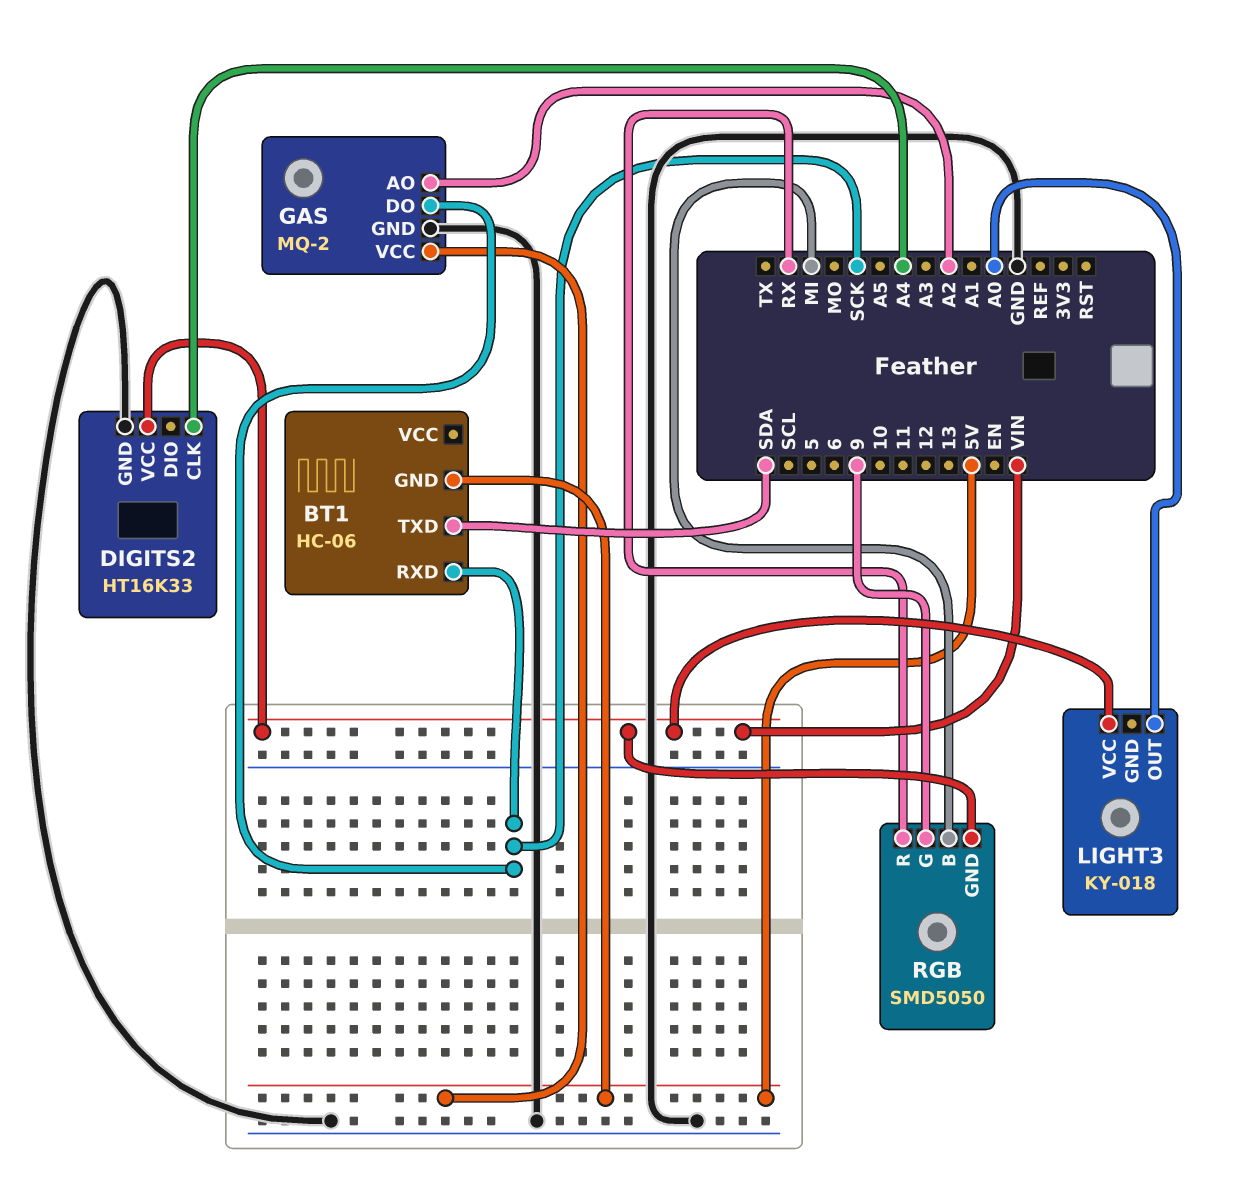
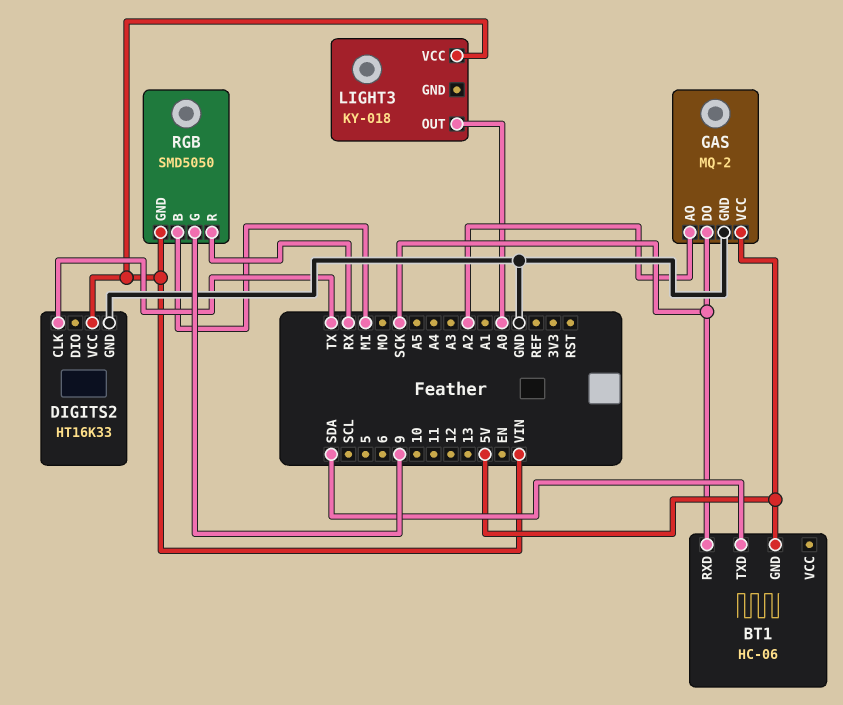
DIGITS2 pin CLK: A4 -> TX

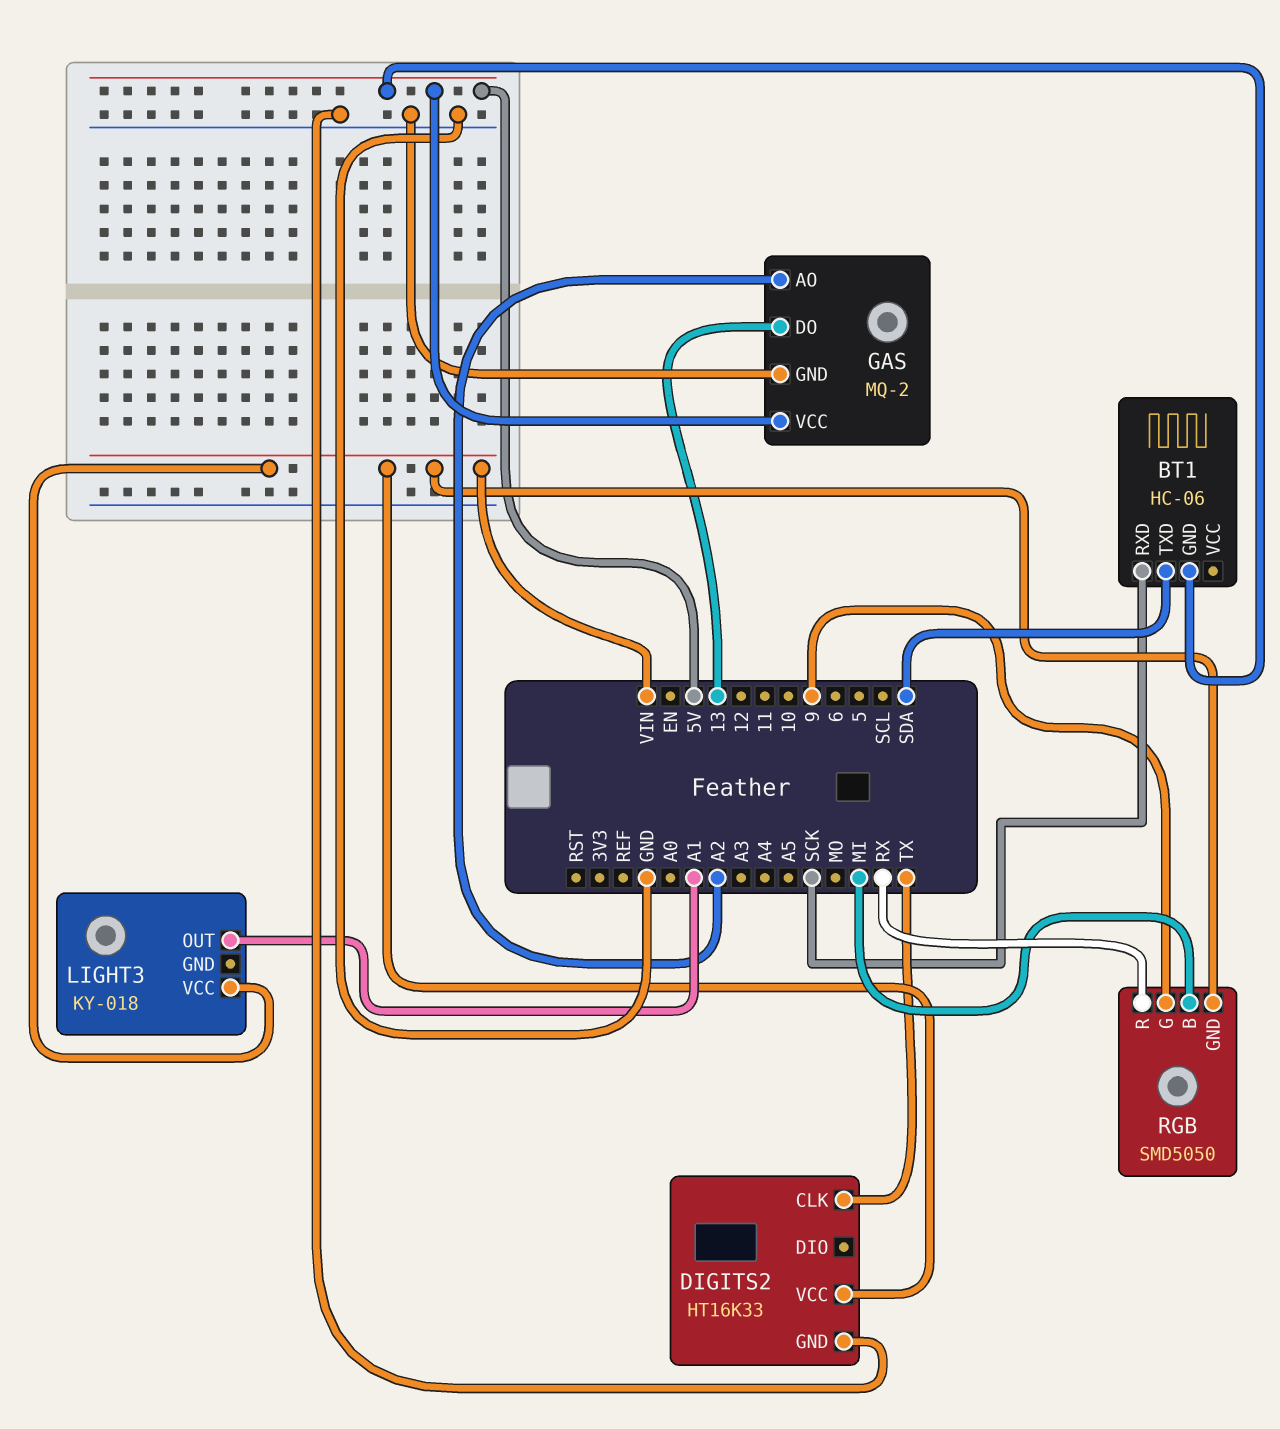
GAS pin DO: SCK -> 13
LIGHT3 pin OUT: A0 -> A1

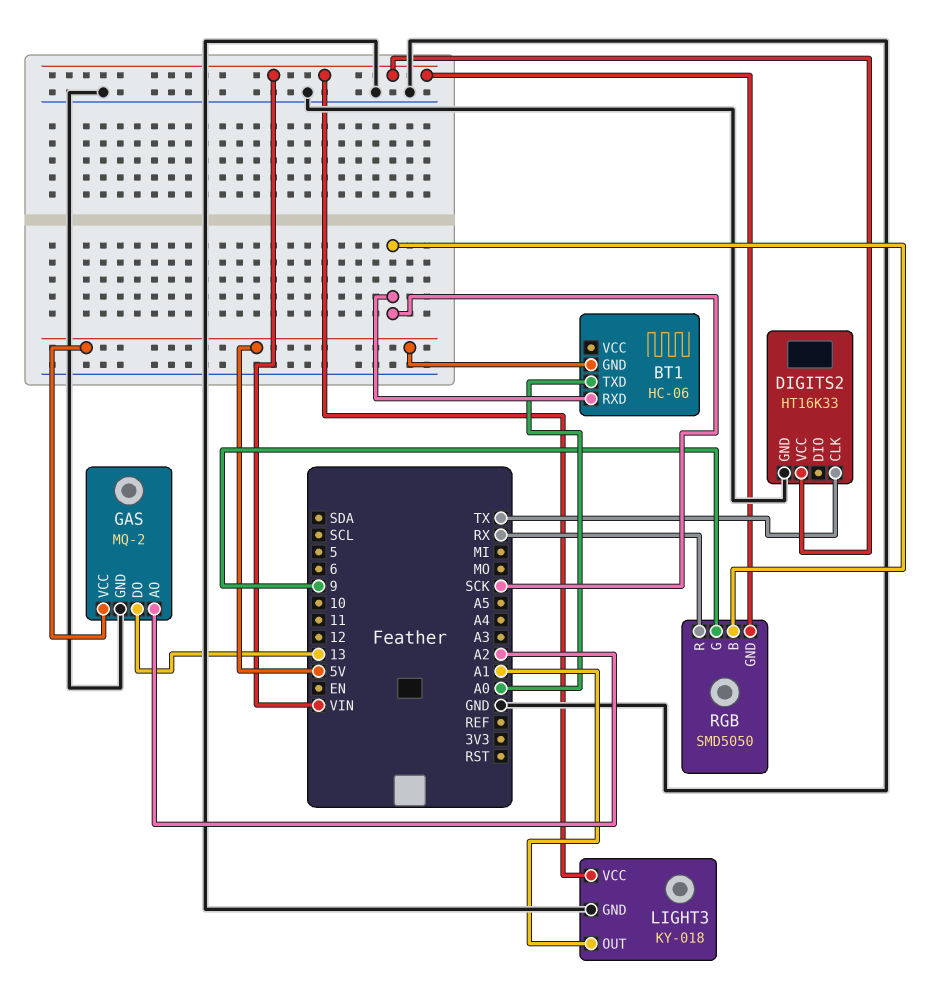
BT1 pin TXD: SDA -> A0
LIGHT3 pin GND: none -> GND
RGB pin B: MI -> SCK

